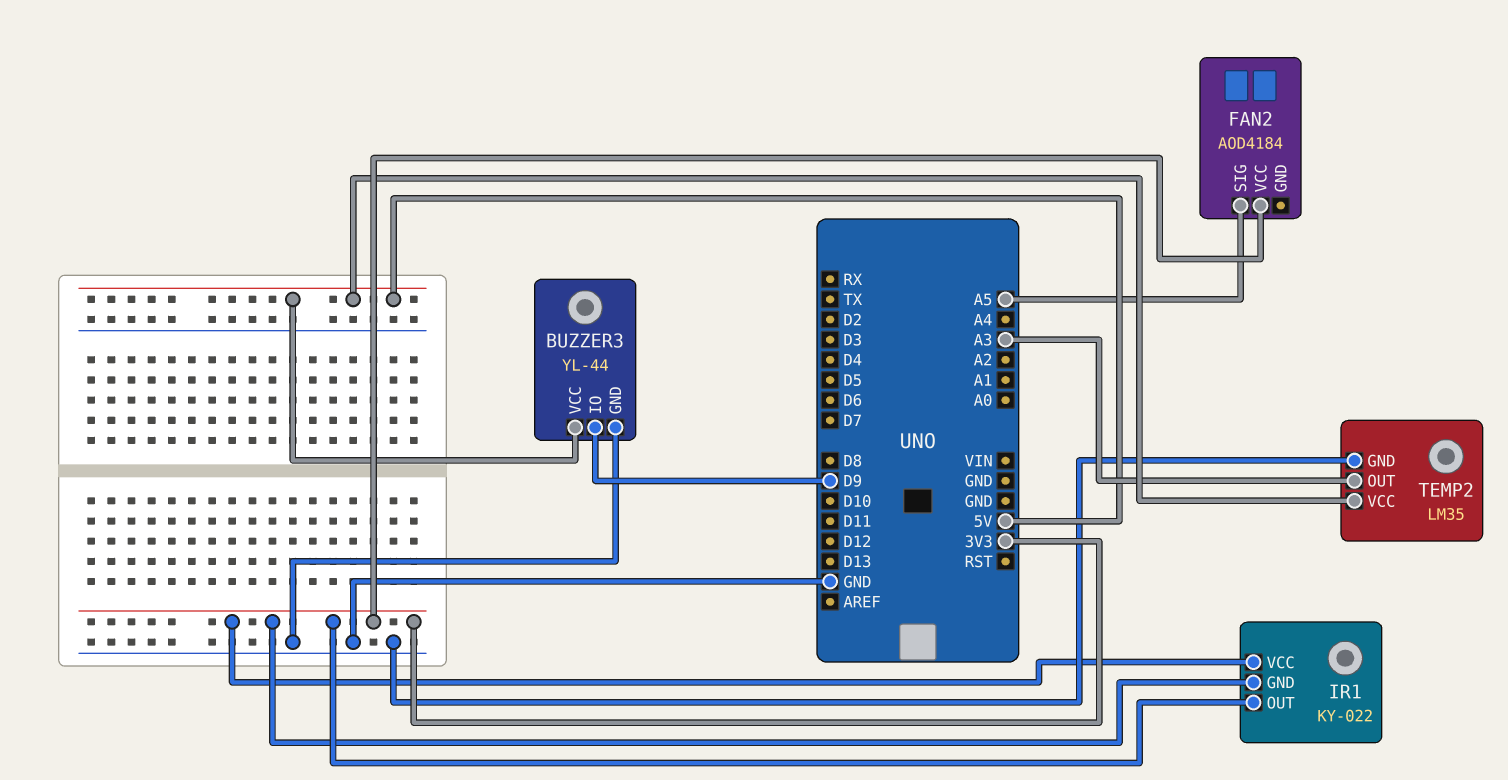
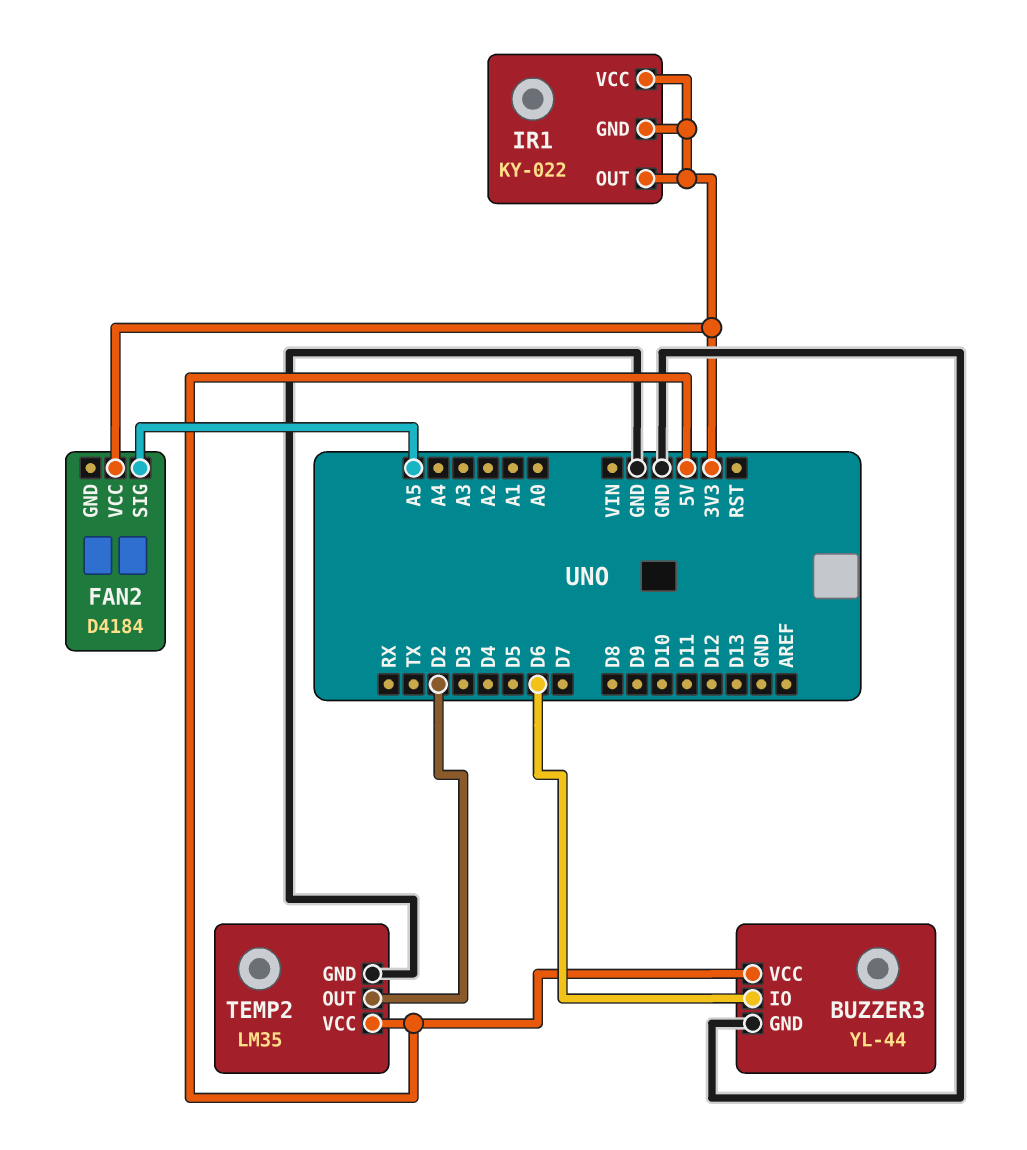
BUZZER3 pin IO: D9 -> D6
FAN2: AOD4184 -> D4184
TEMP2 pin OUT: A3 -> D2

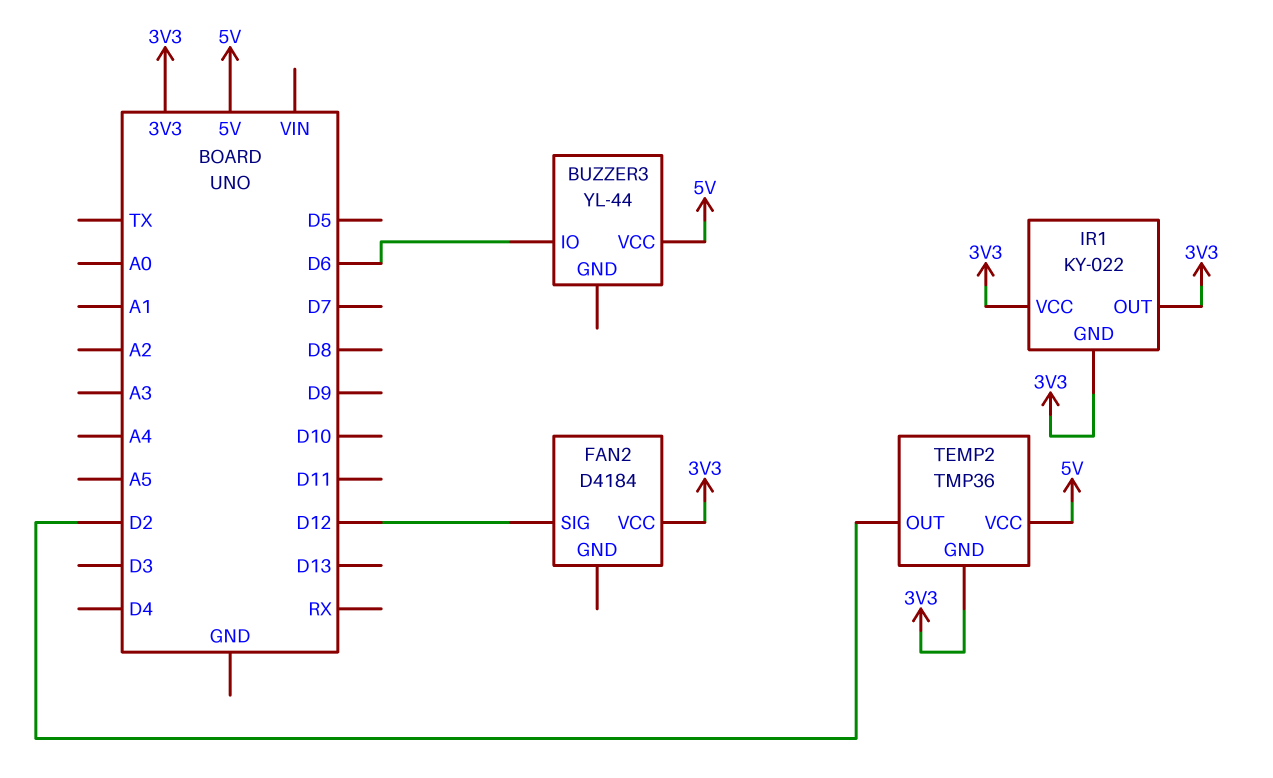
BUZZER3 pin GND: GND -> none
FAN2 pin SIG: A5 -> D12
TEMP2: LM35 -> TMP36
TEMP2 pin GND: GND -> 3V3

